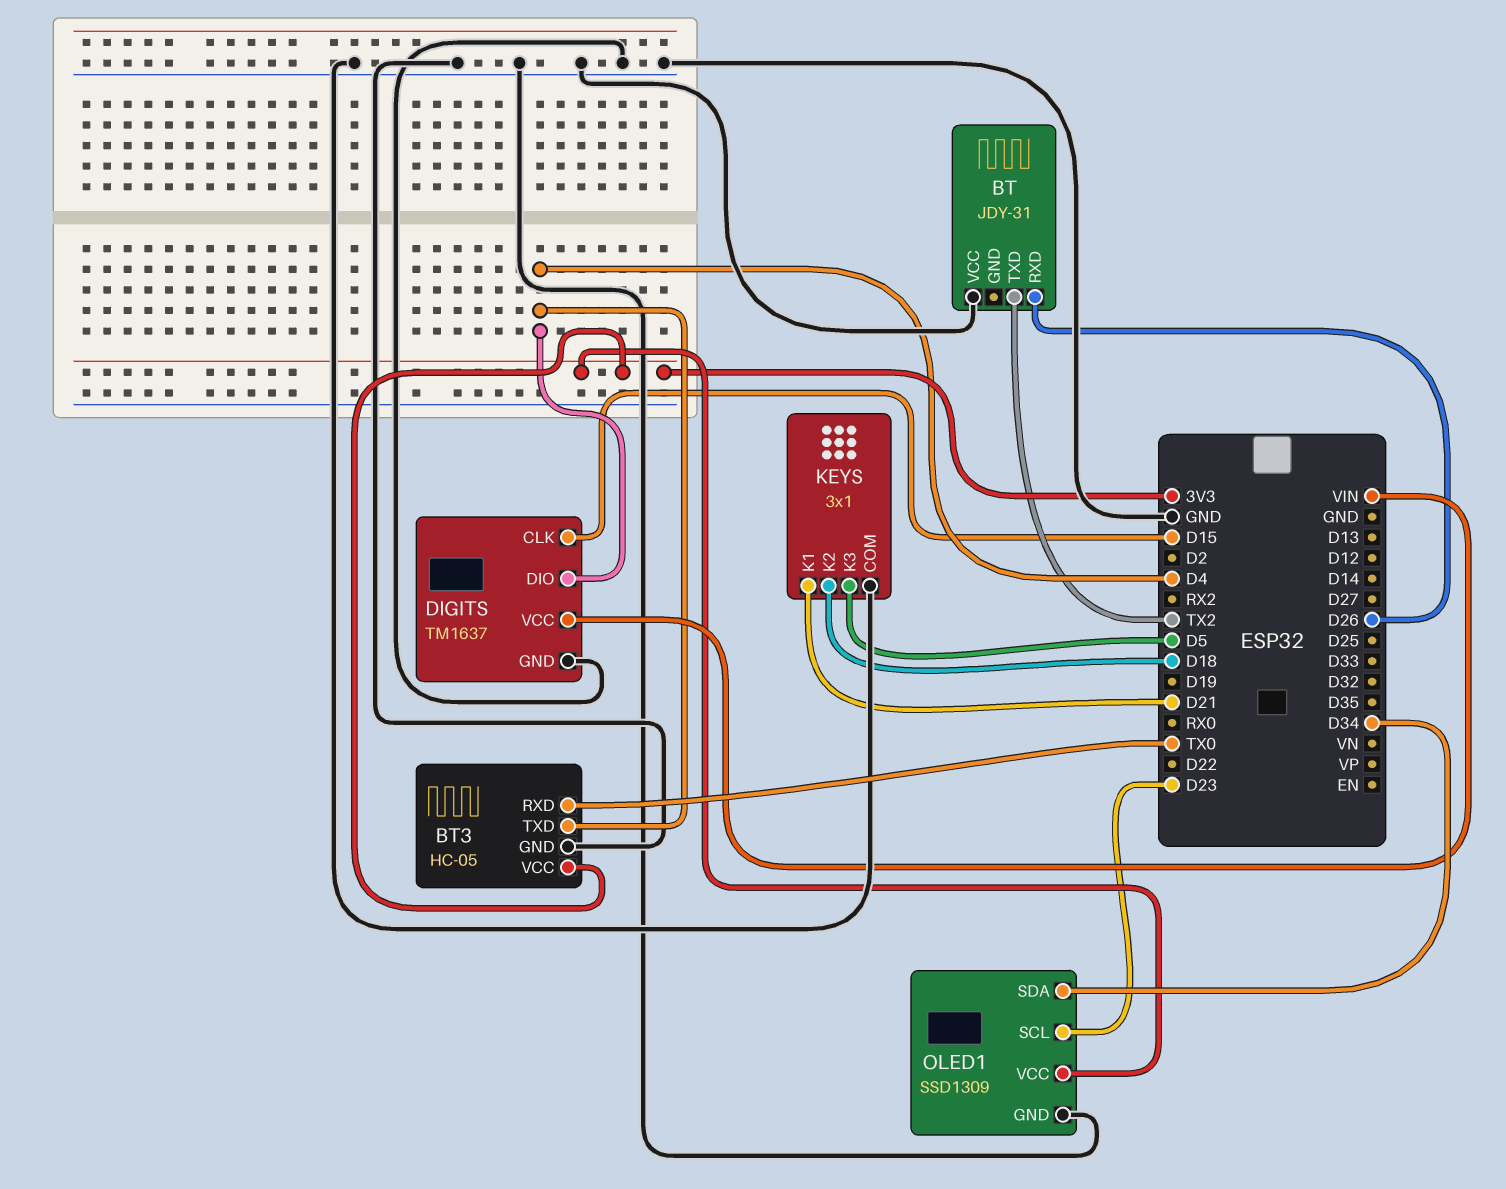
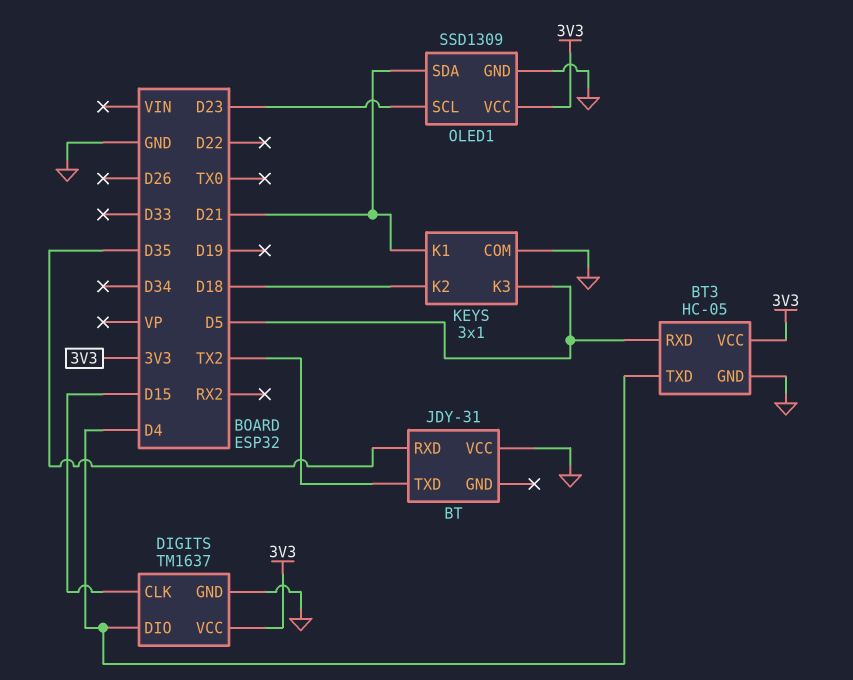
BT pin RXD: D26 -> D35
BT3 pin RXD: TX0 -> D5
DIGITS pin VCC: VIN -> 3V3
OLED1 pin SDA: D34 -> D21

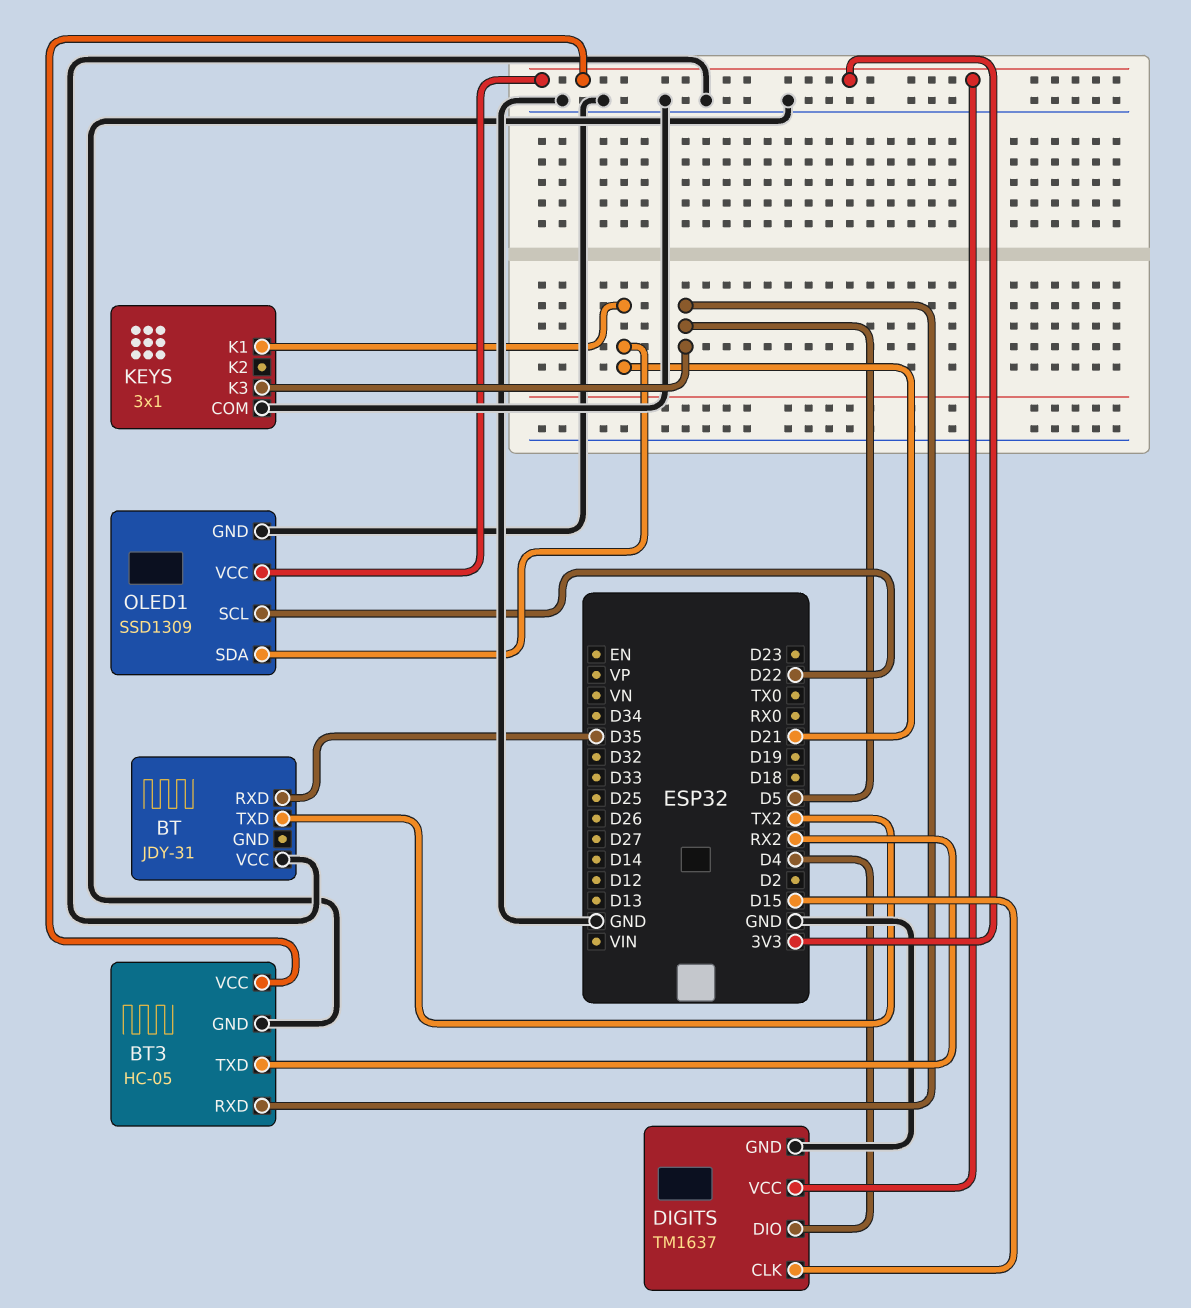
BT3 pin TXD: D4 -> RX2
KEYS pin K2: D18 -> none
OLED1 pin SCL: D23 -> D22

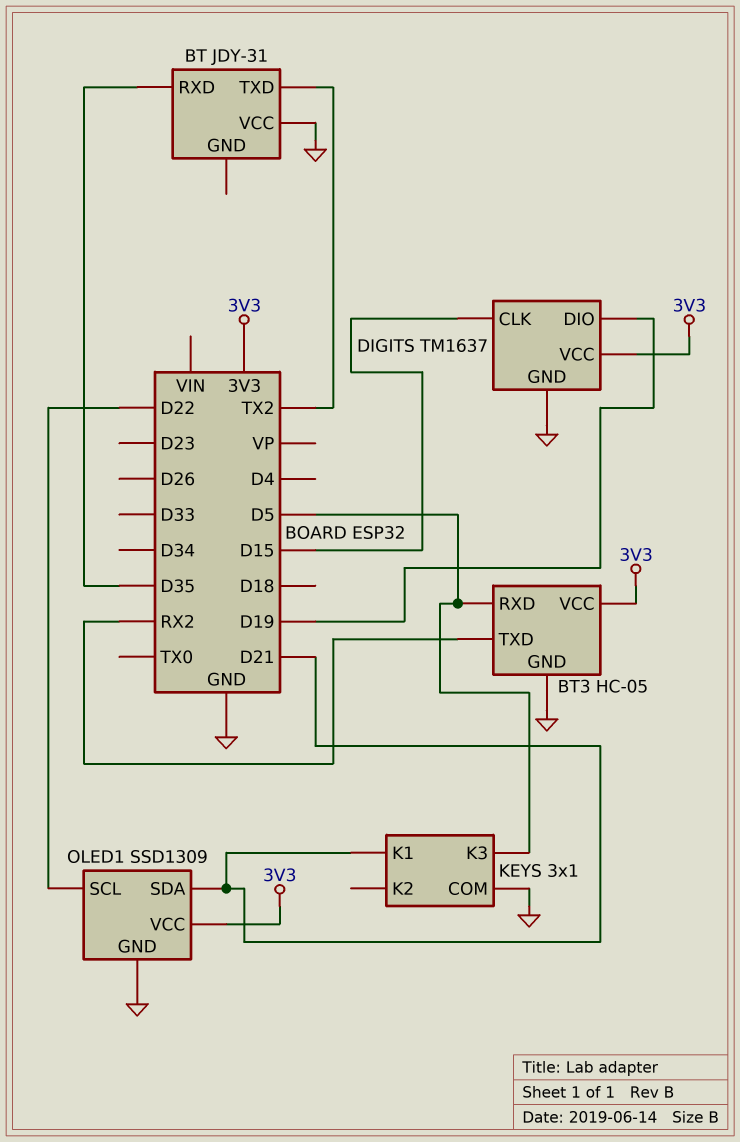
DIGITS pin DIO: D4 -> D19

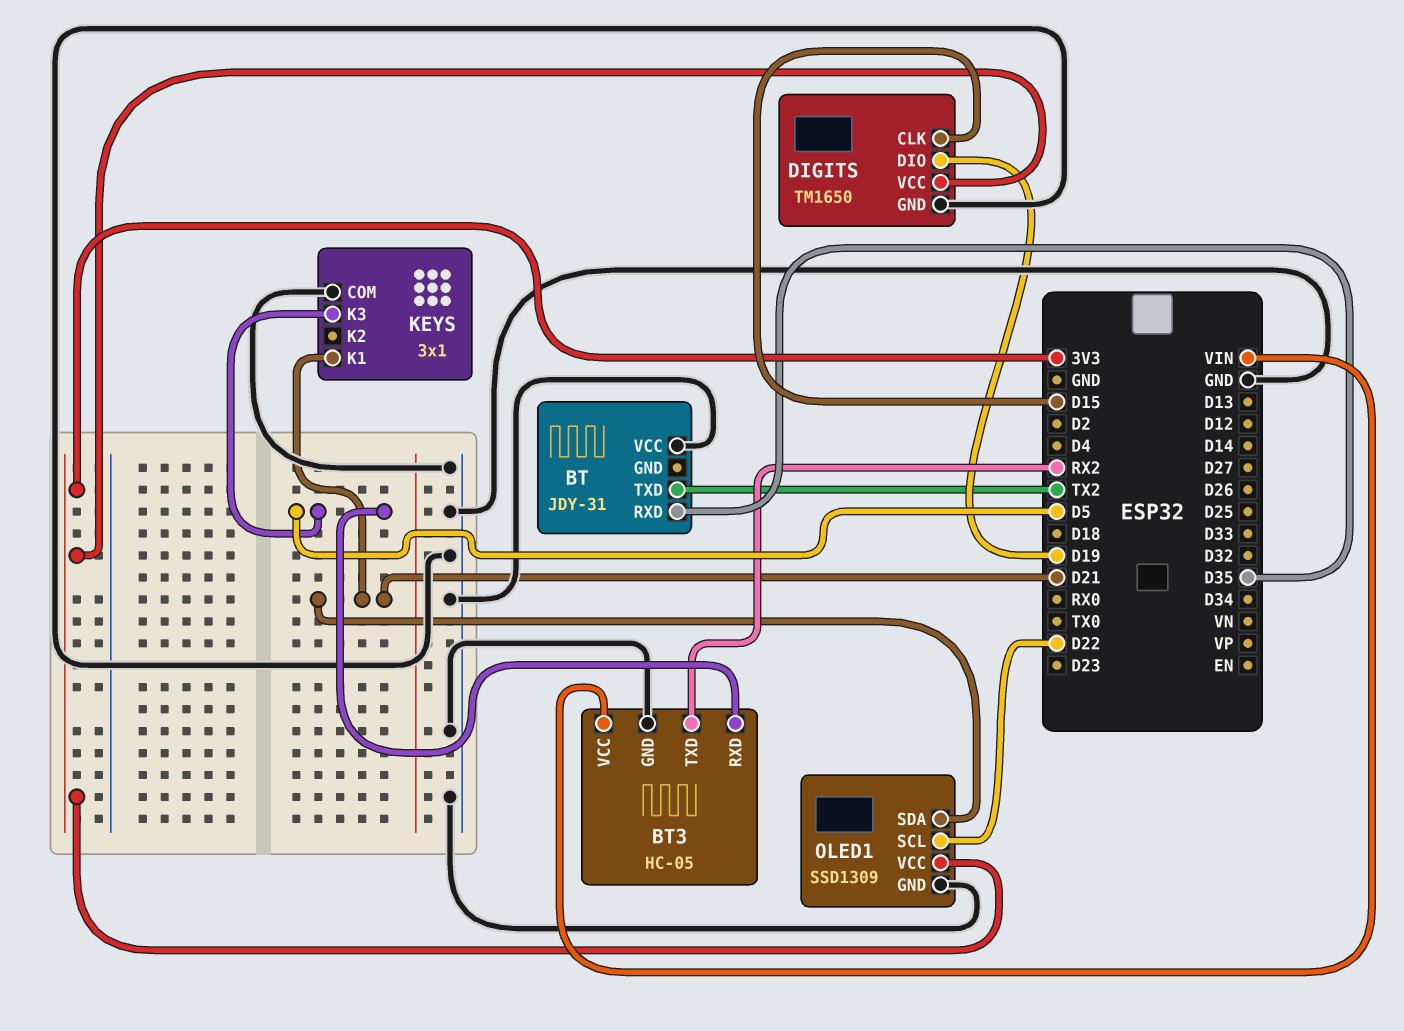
BT3 pin VCC: 3V3 -> VIN
DIGITS: TM1637 -> TM1650

